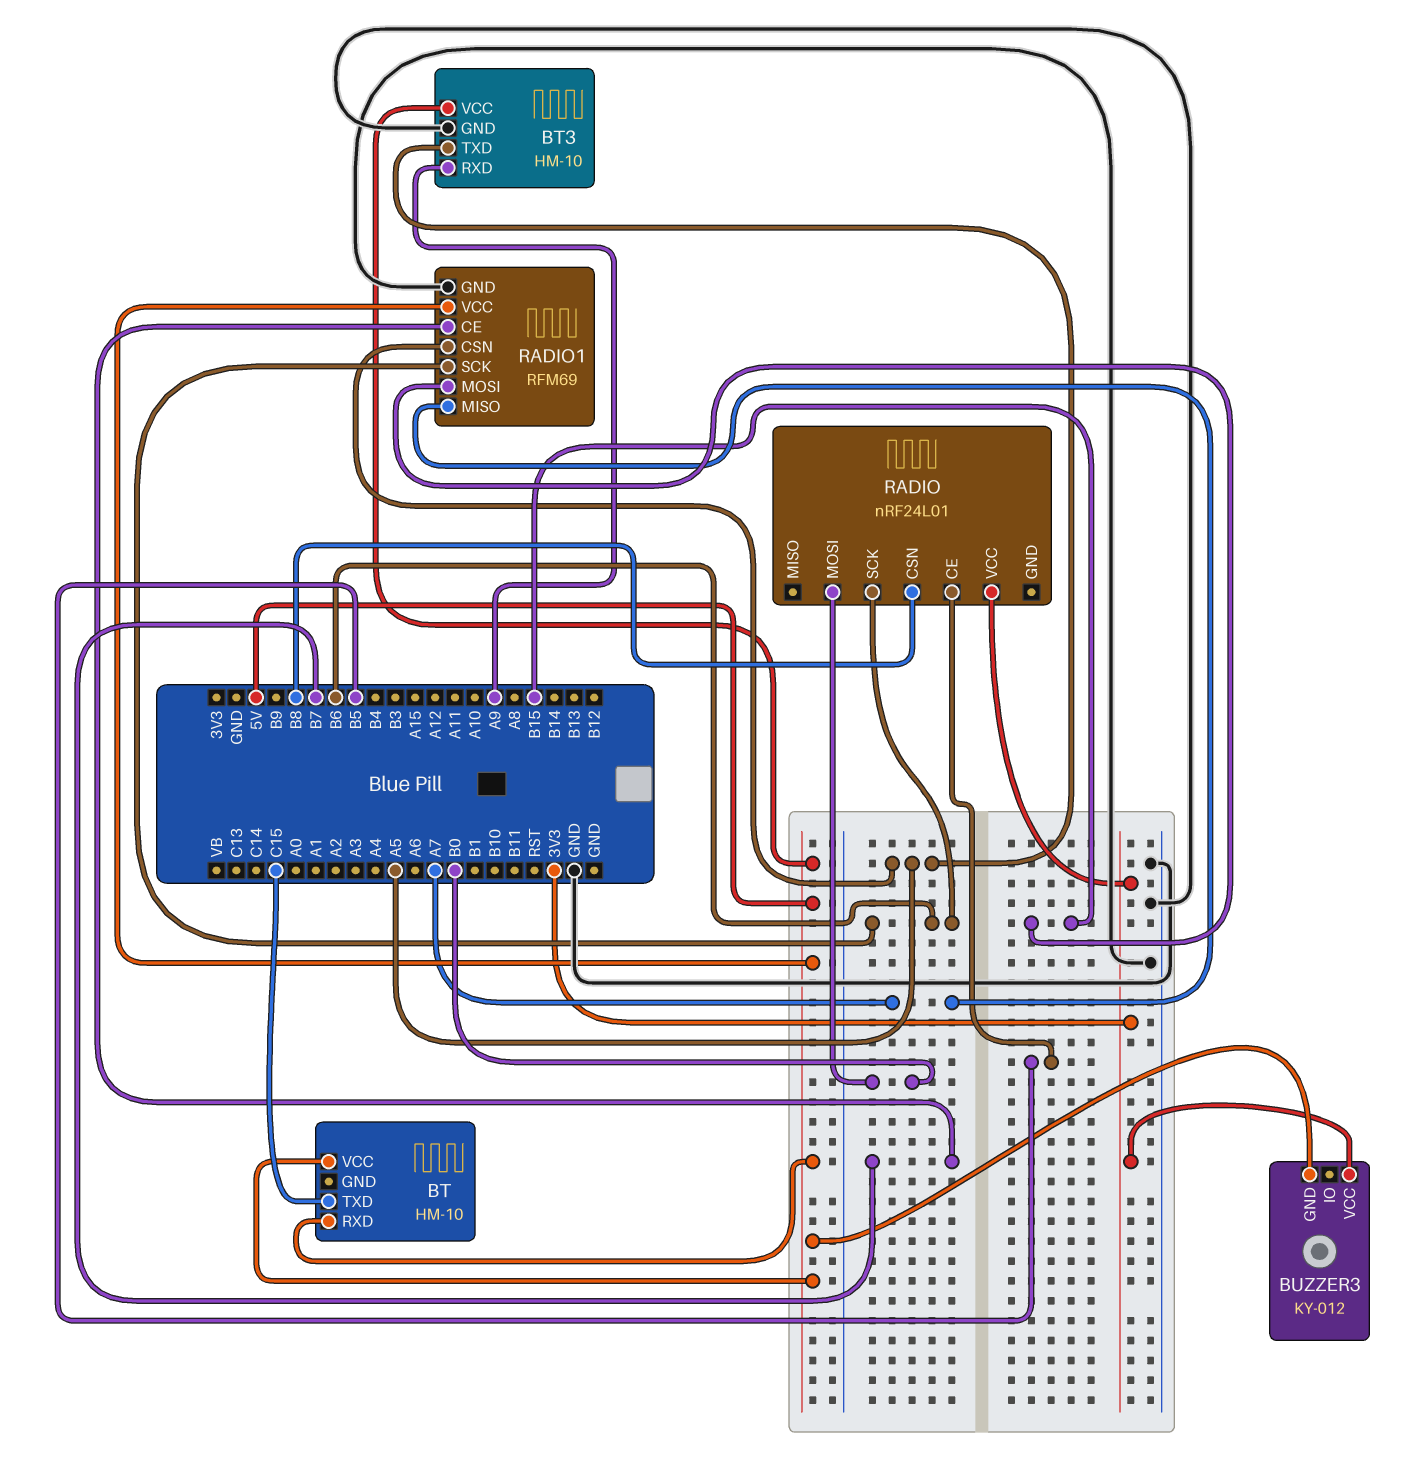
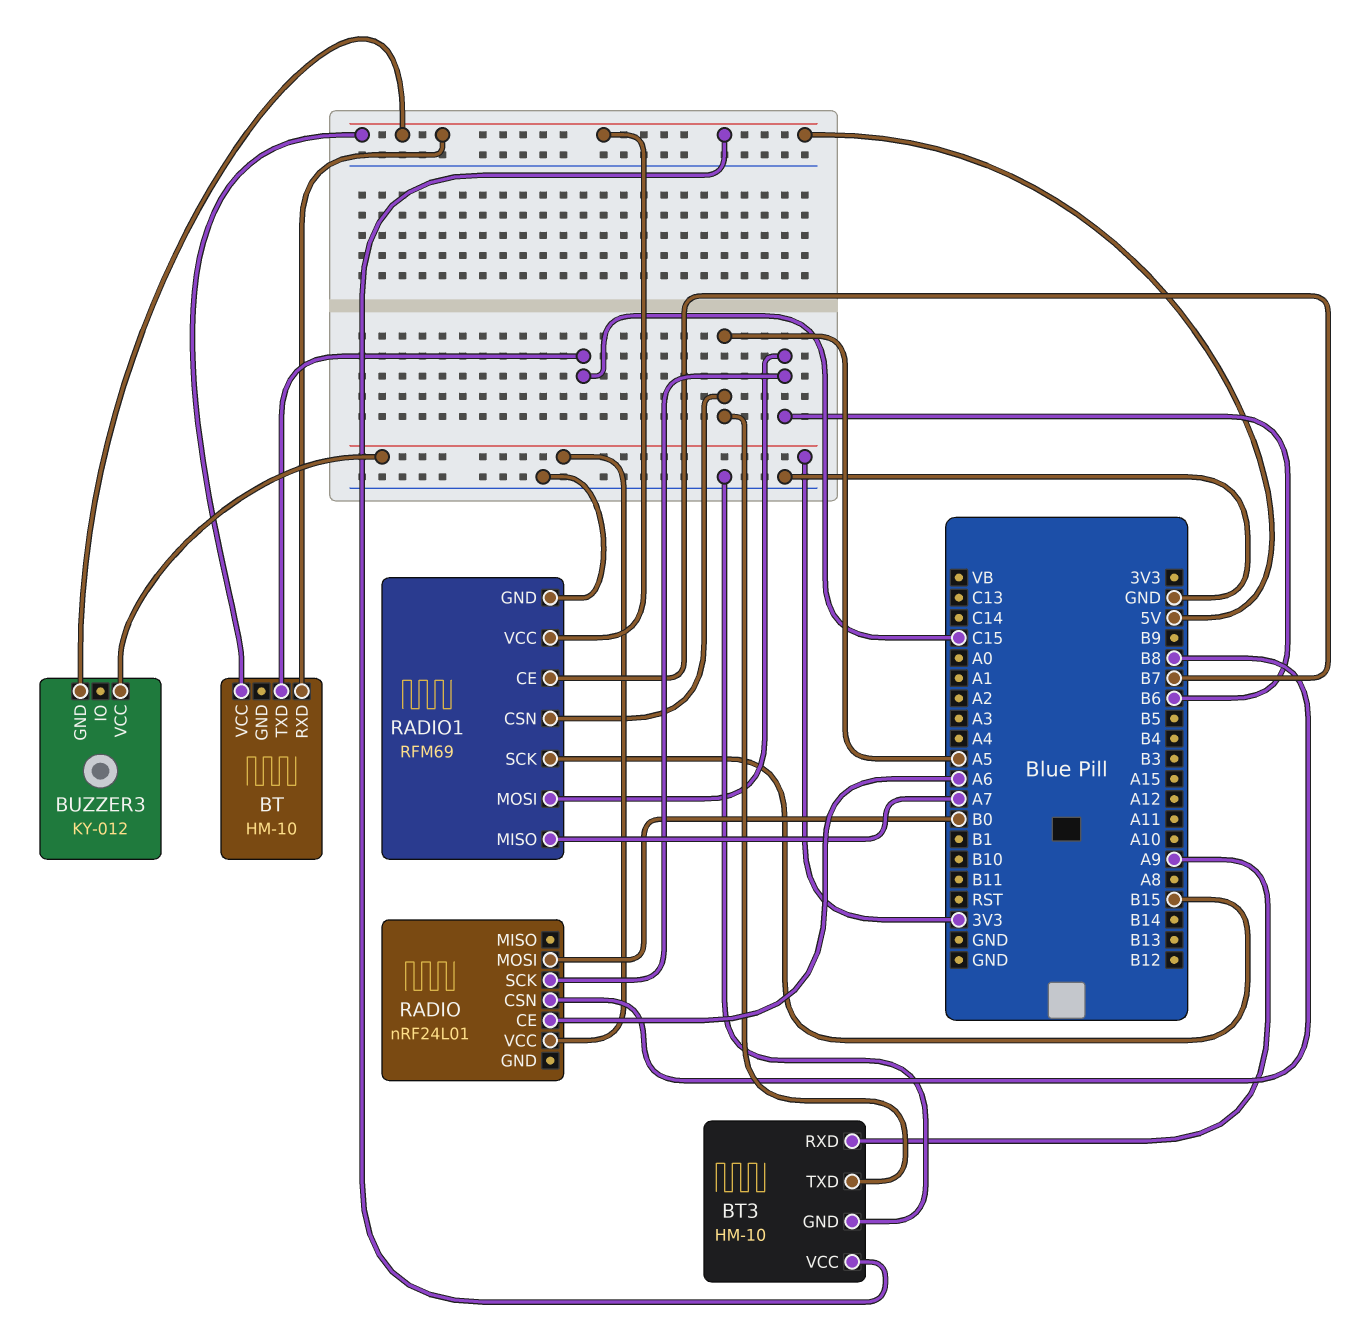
RADIO pin CE: B5 -> A6
RADIO1 pin MOSI: B15 -> B6
RADIO1 pin SCK: B6 -> B15

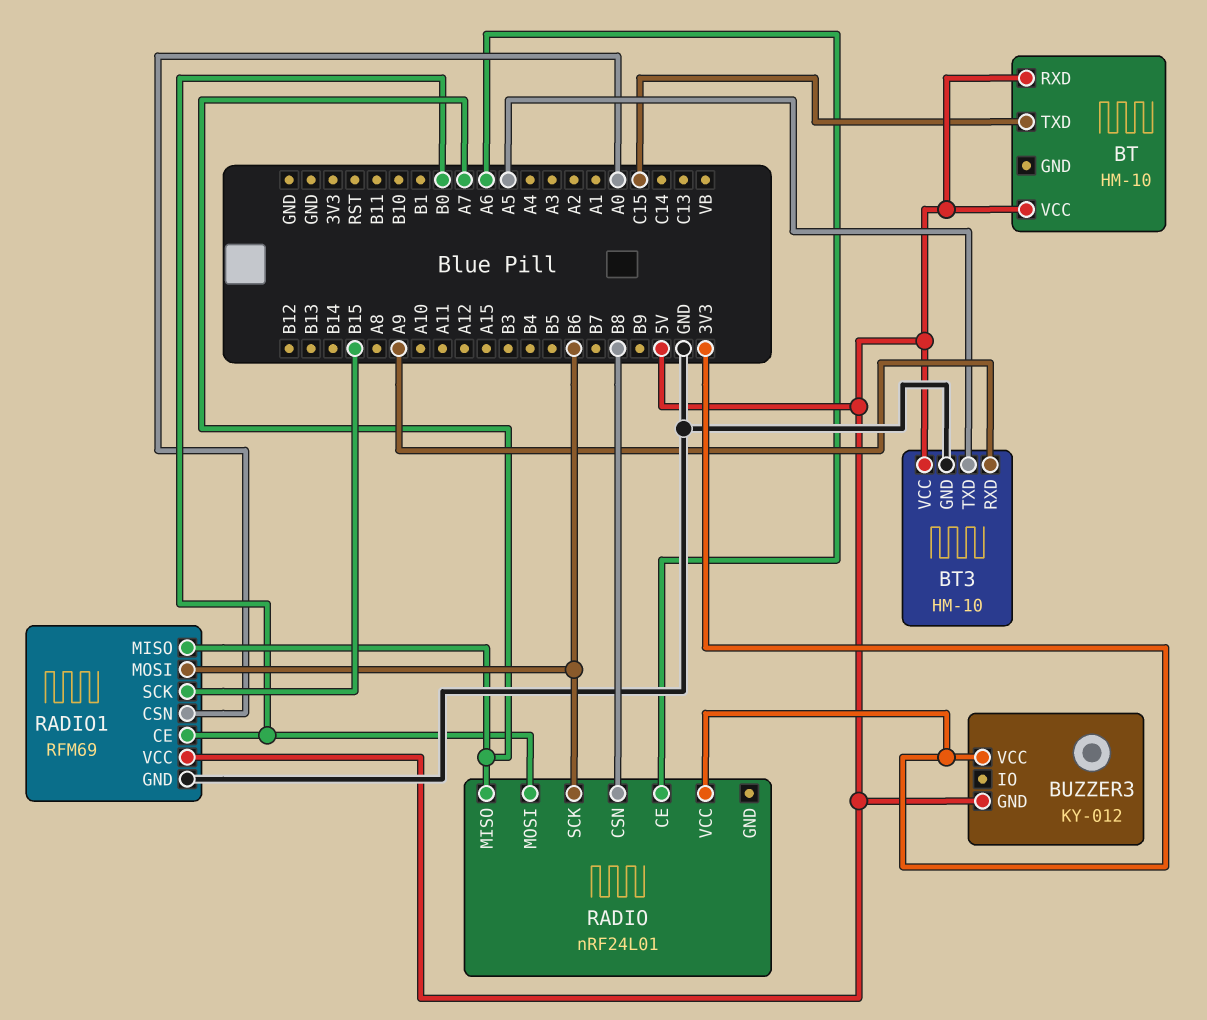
RADIO pin MISO: none -> A7
RADIO1 pin CE: B7 -> B0
RADIO1 pin CSN: A5 -> A0

